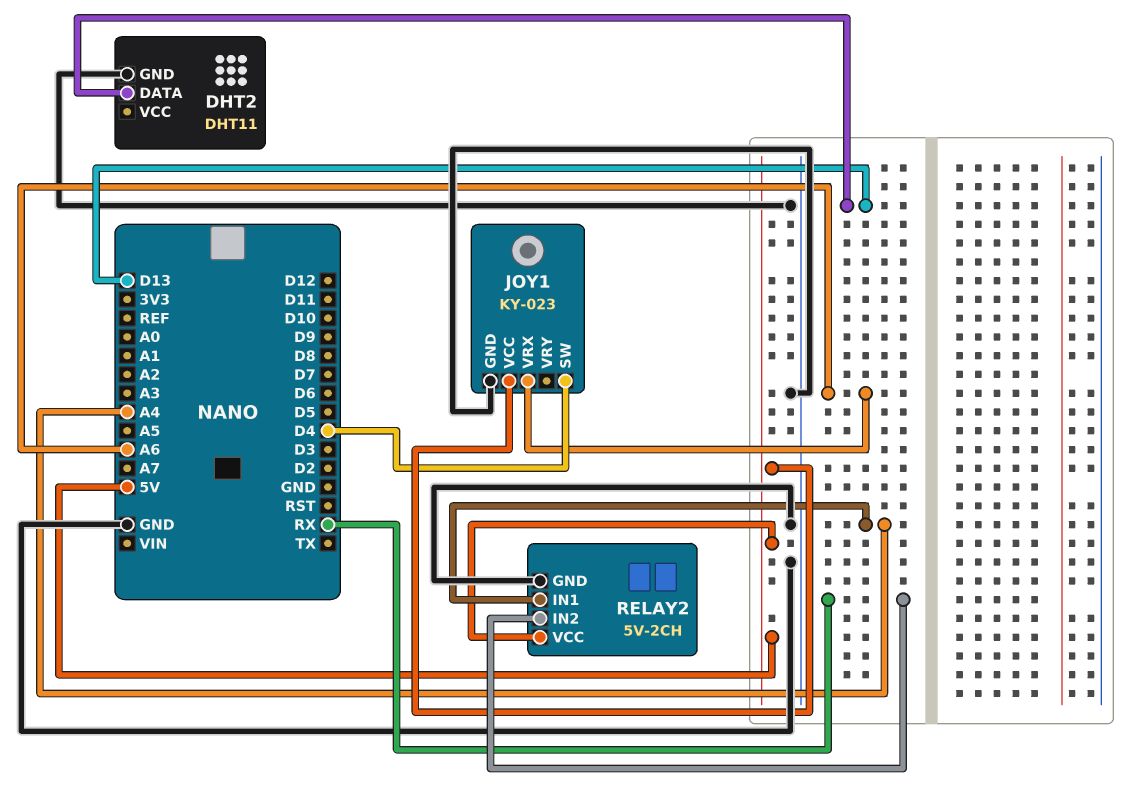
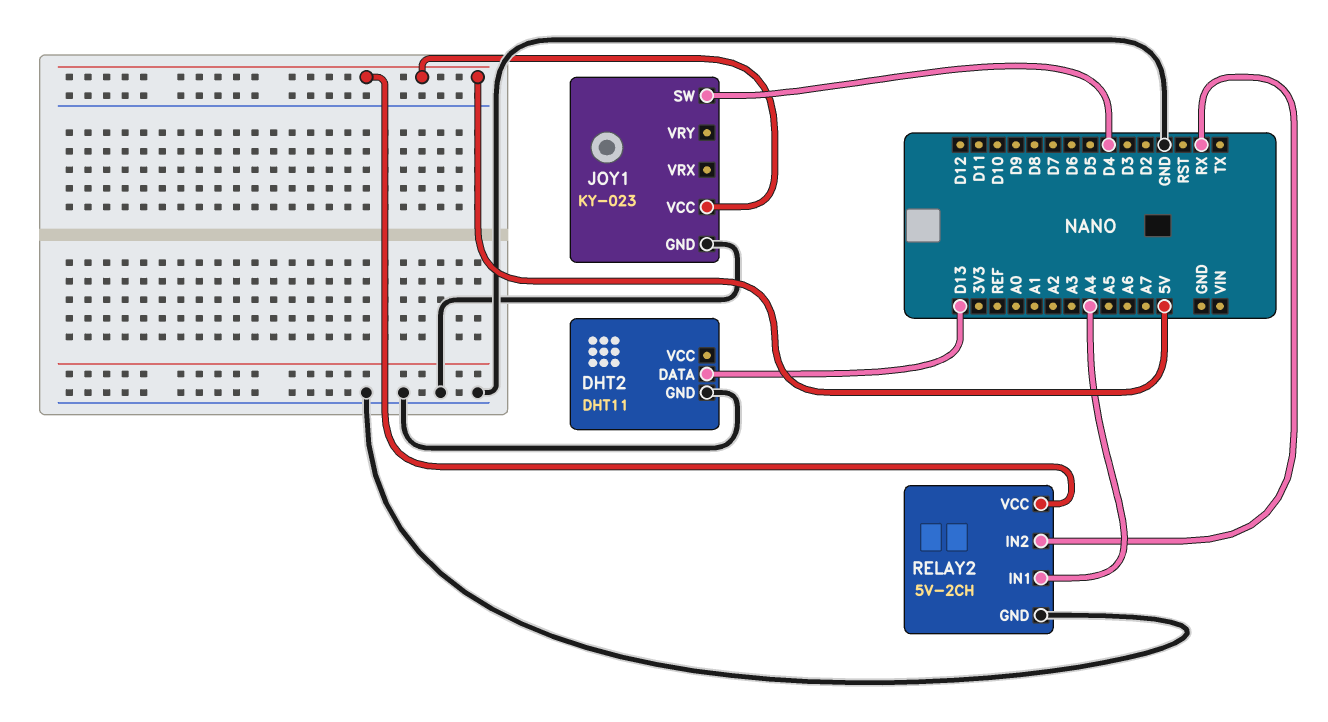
JOY1 pin VRX: A6 -> none

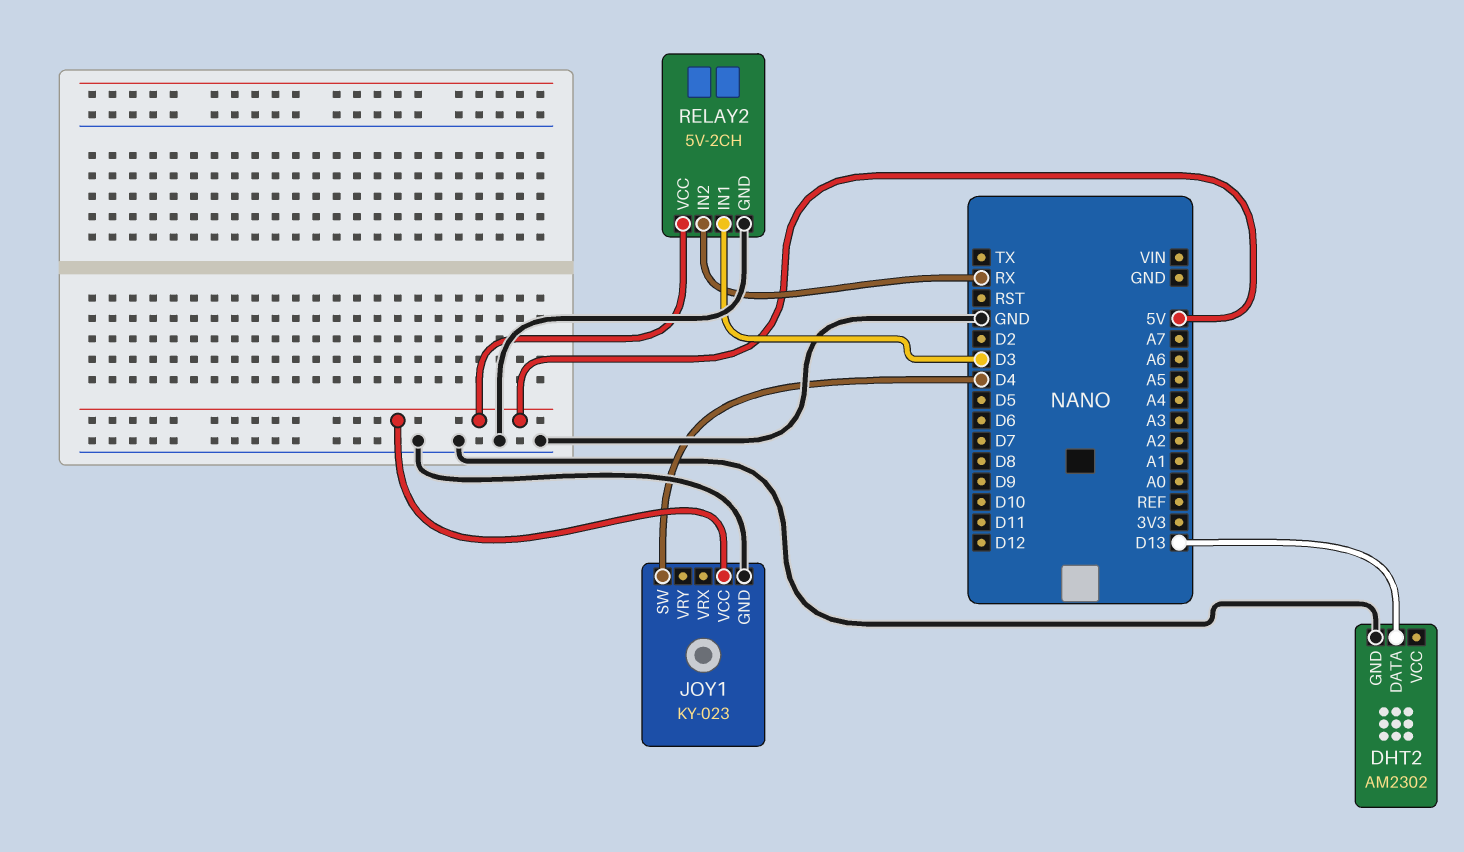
DHT2: DHT11 -> AM2302
RELAY2 pin IN1: A4 -> D3

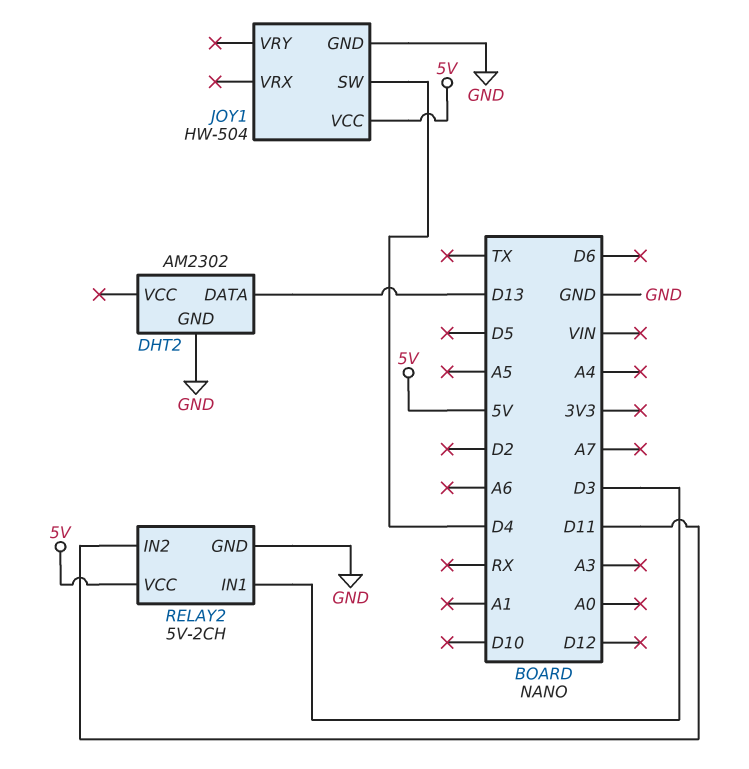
JOY1: KY-023 -> HW-504
RELAY2 pin IN2: RX -> D11

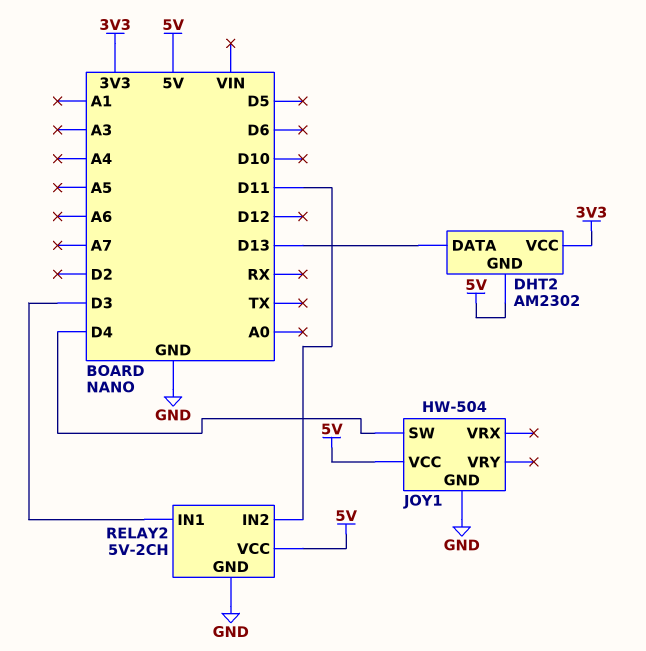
DHT2 pin GND: GND -> 5V
DHT2 pin VCC: none -> 3V3

